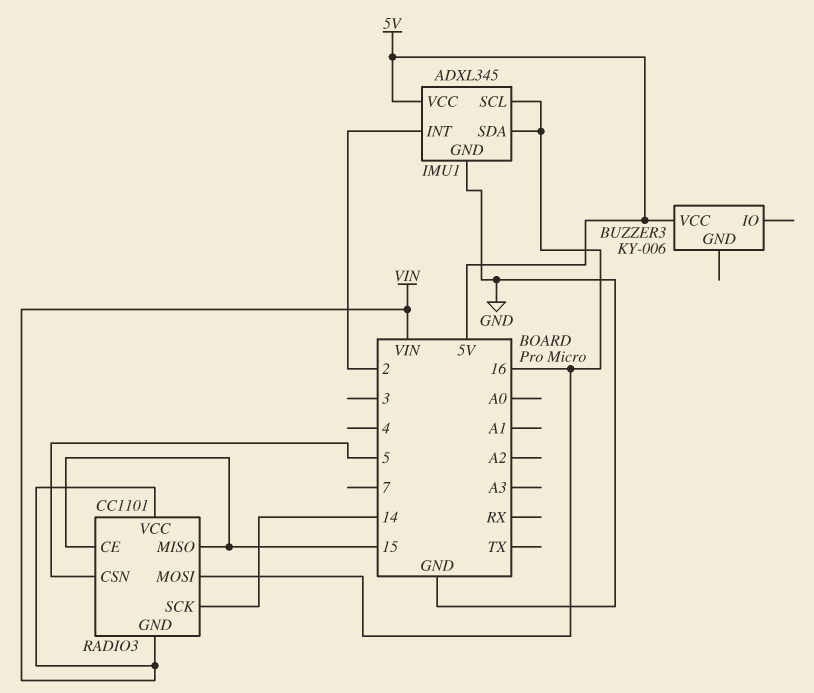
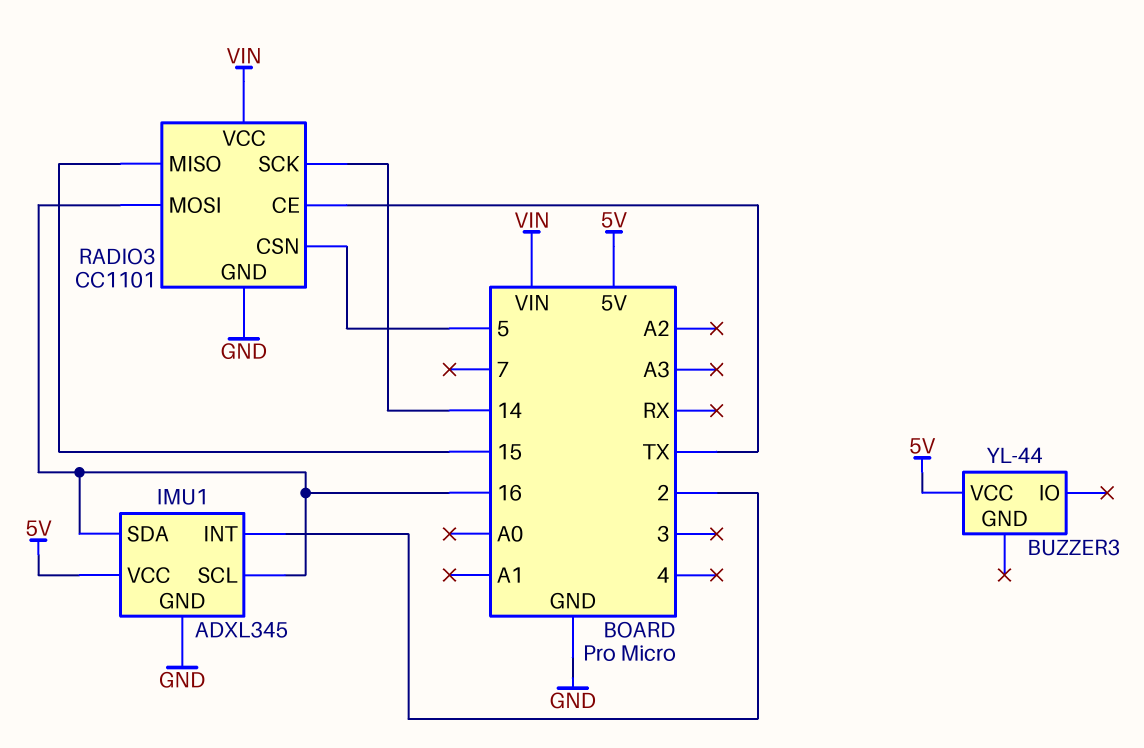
BUZZER3: KY-006 -> YL-44
RADIO3 pin CE: 15 -> TX
RADIO3 pin GND: VIN -> GND

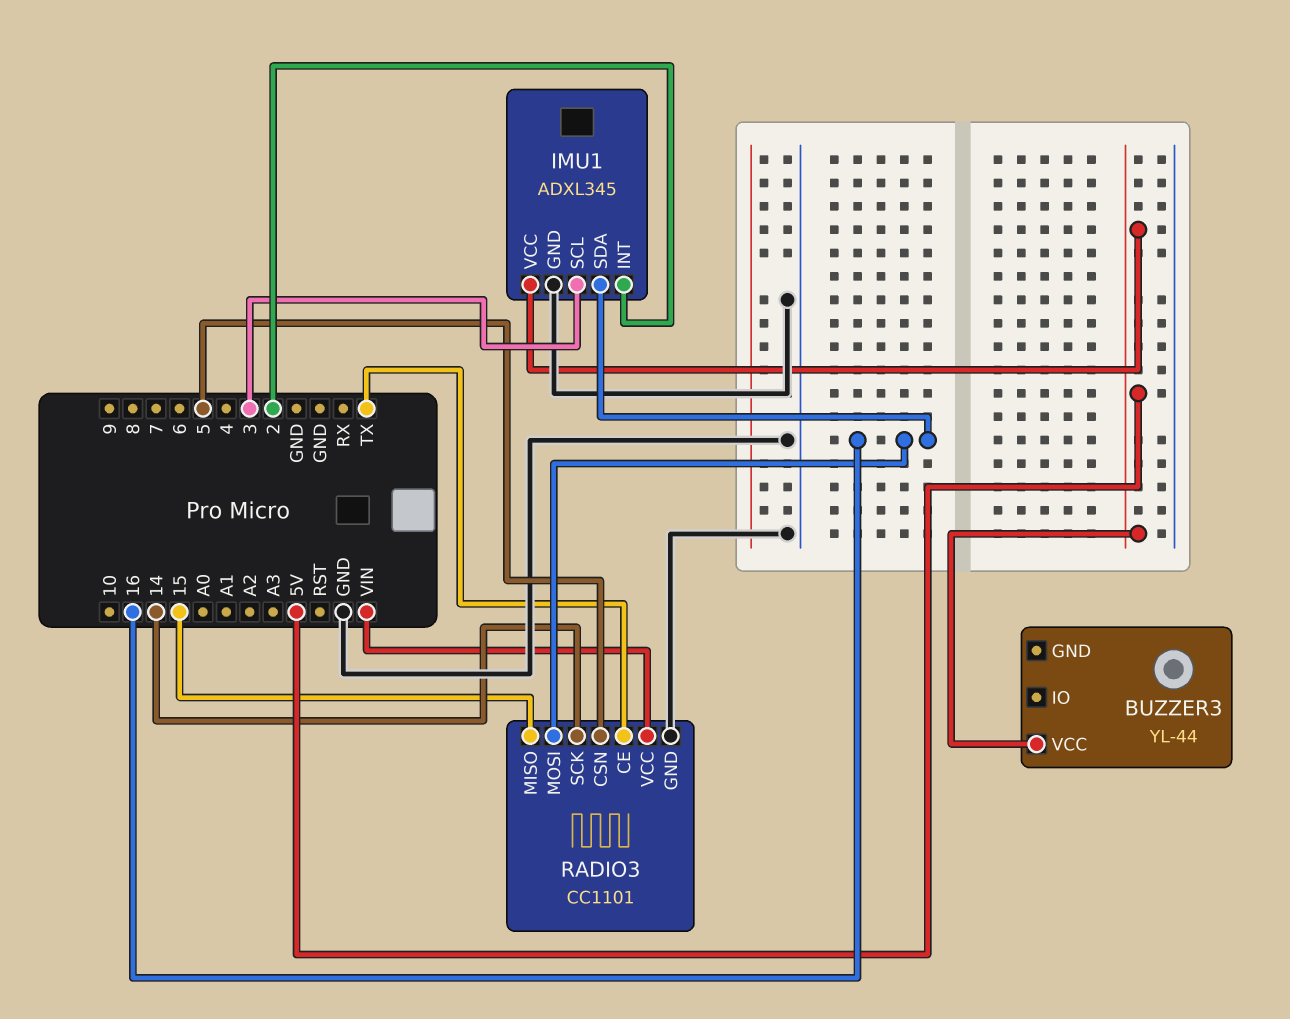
IMU1 pin SCL: 16 -> 3

